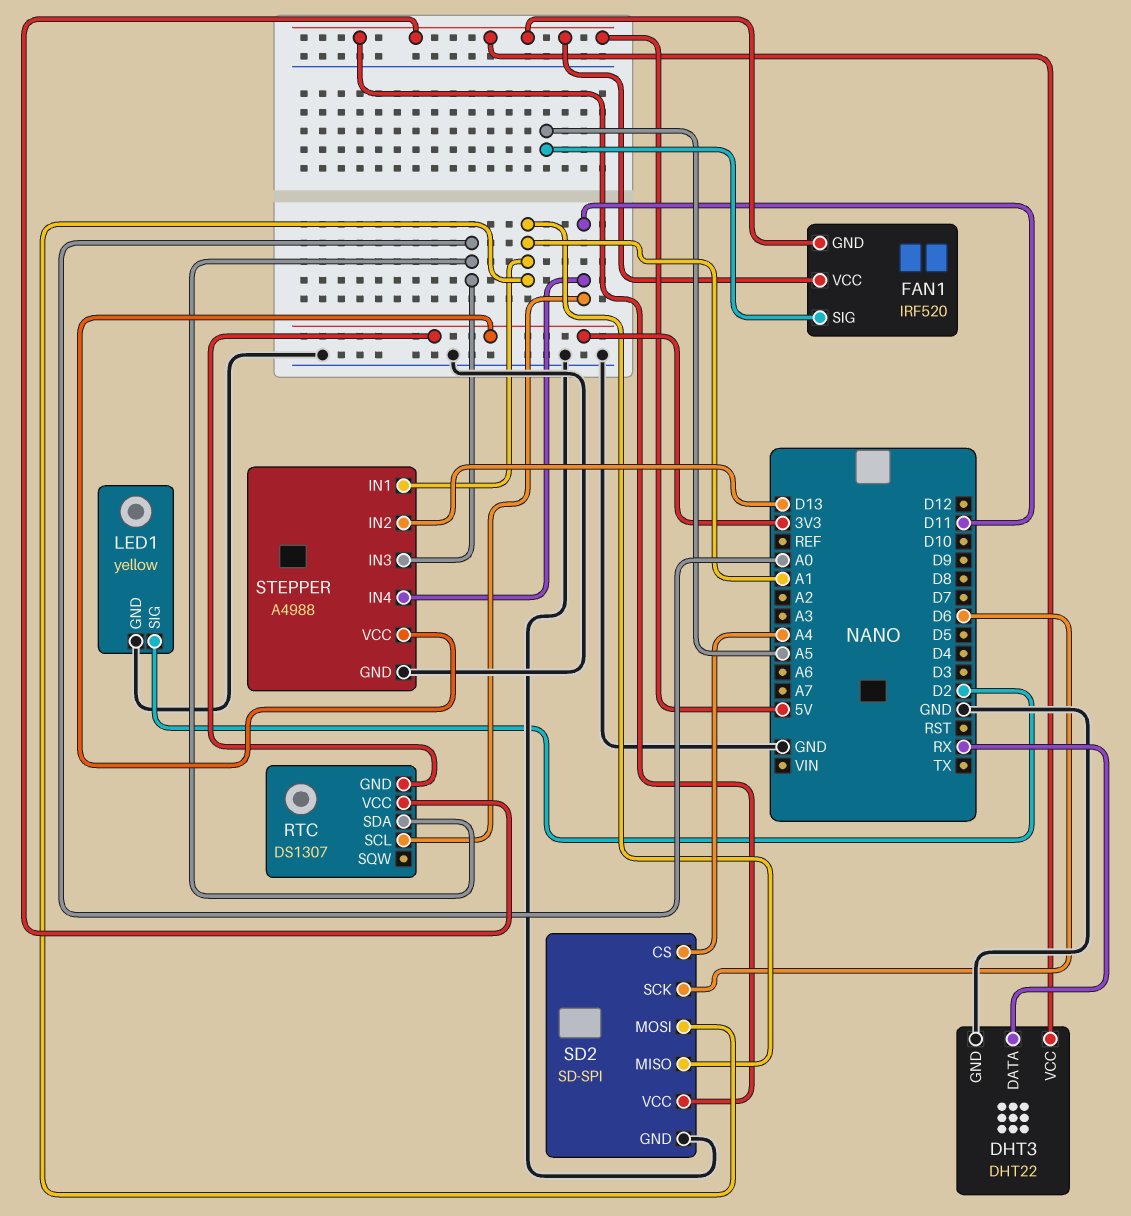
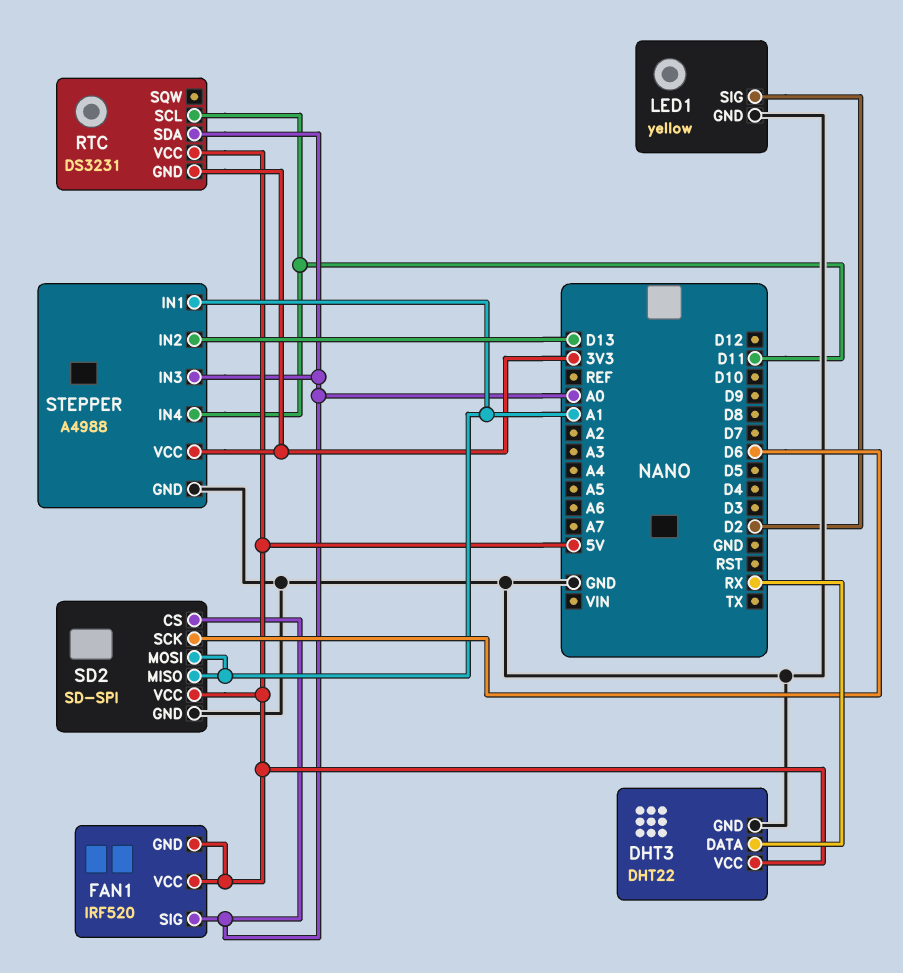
FAN1 pin SIG: A5 -> A0
RTC: DS1307 -> DS3231
SD2 pin CS: A4 -> A0

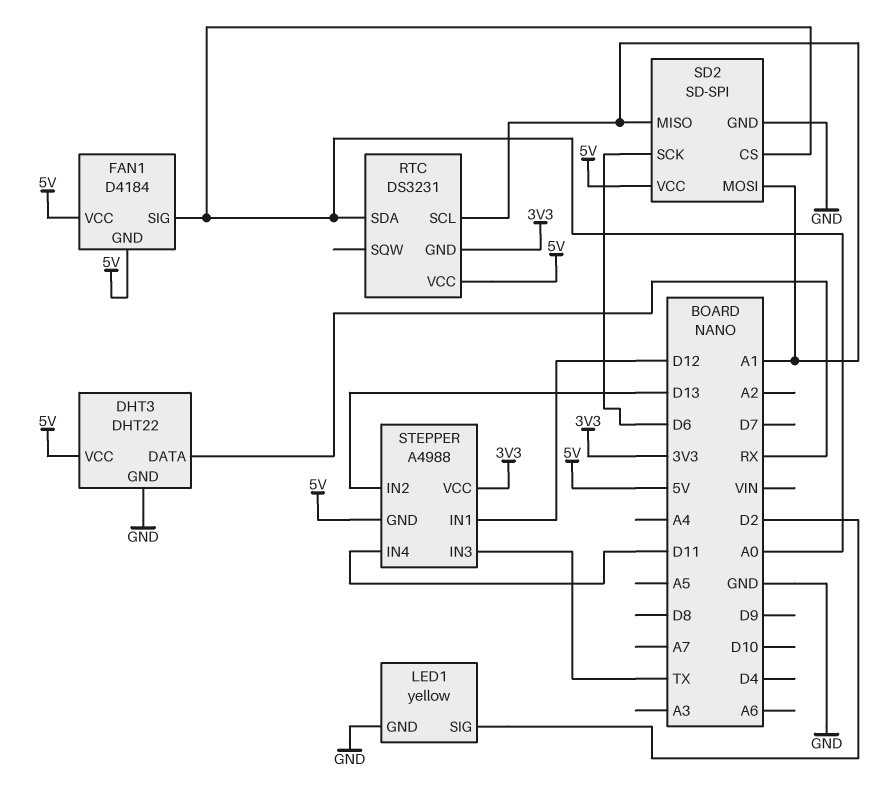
FAN1: IRF520 -> D4184
RTC pin SCL: D11 -> A1
STEPPER pin GND: GND -> 5V
STEPPER pin IN1: A1 -> D12
STEPPER pin IN3: A0 -> TX

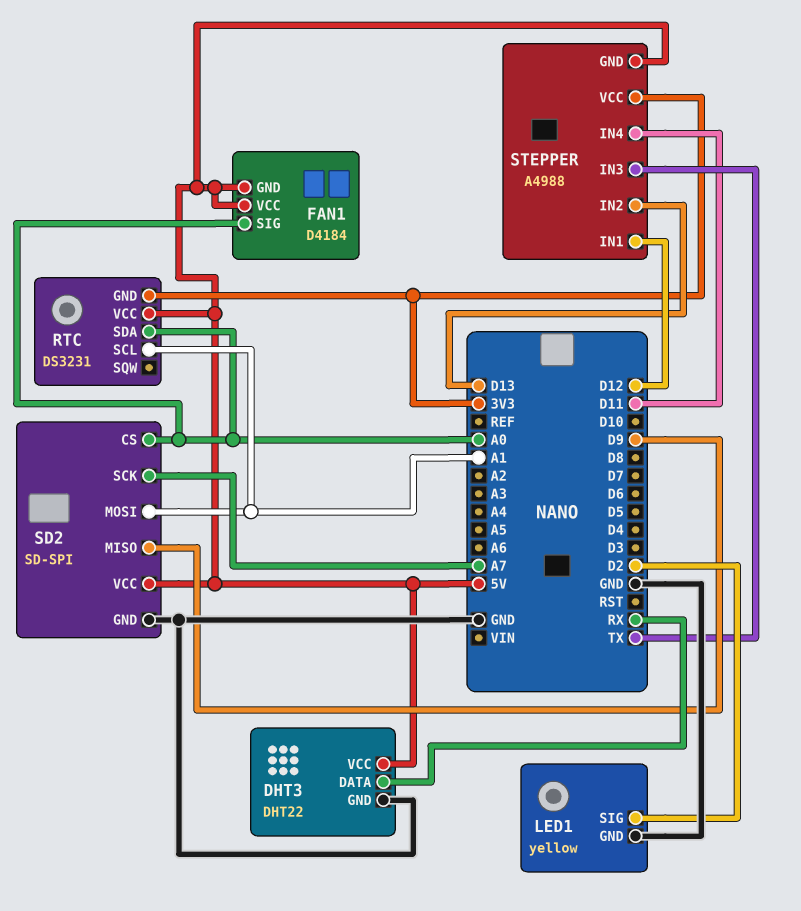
SD2 pin MISO: A1 -> D9
SD2 pin SCK: D6 -> A7

